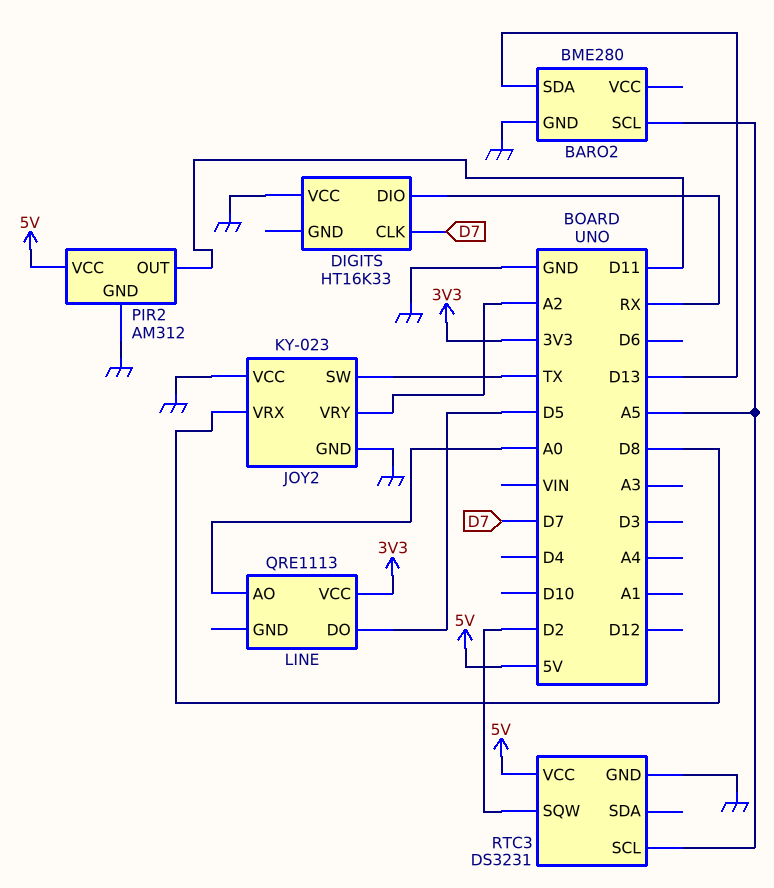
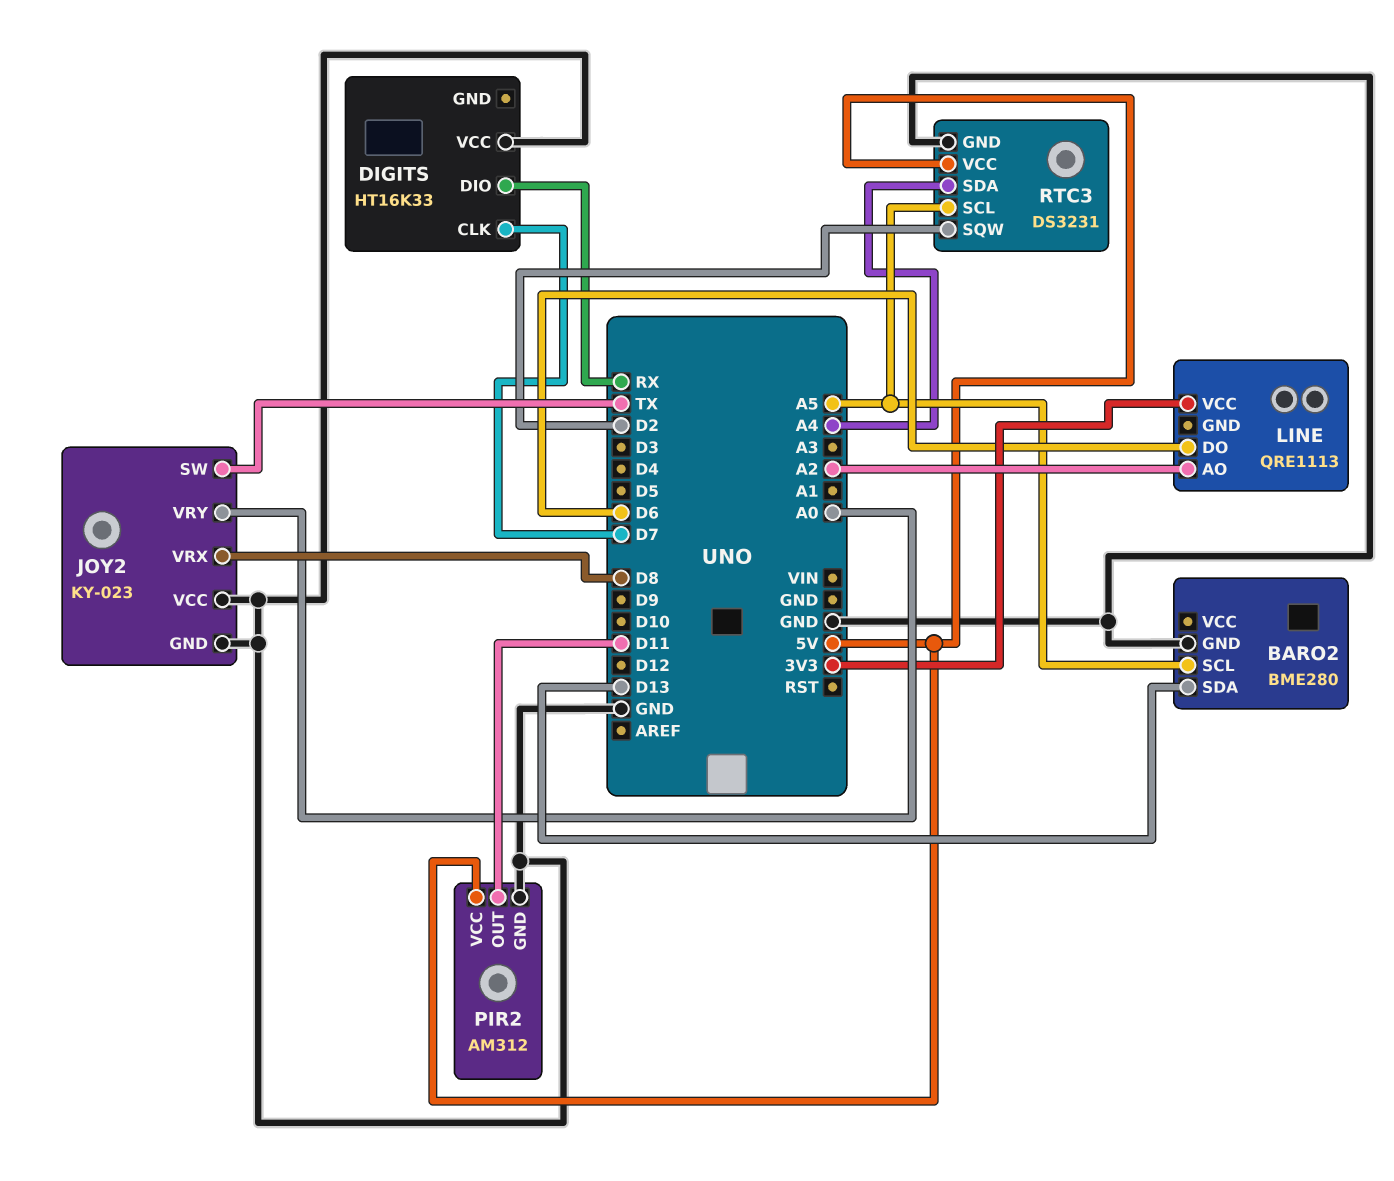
JOY2 pin VRY: A2 -> A0
LINE pin AO: A0 -> A2
LINE pin DO: D5 -> D6
RTC3 pin SDA: none -> A4

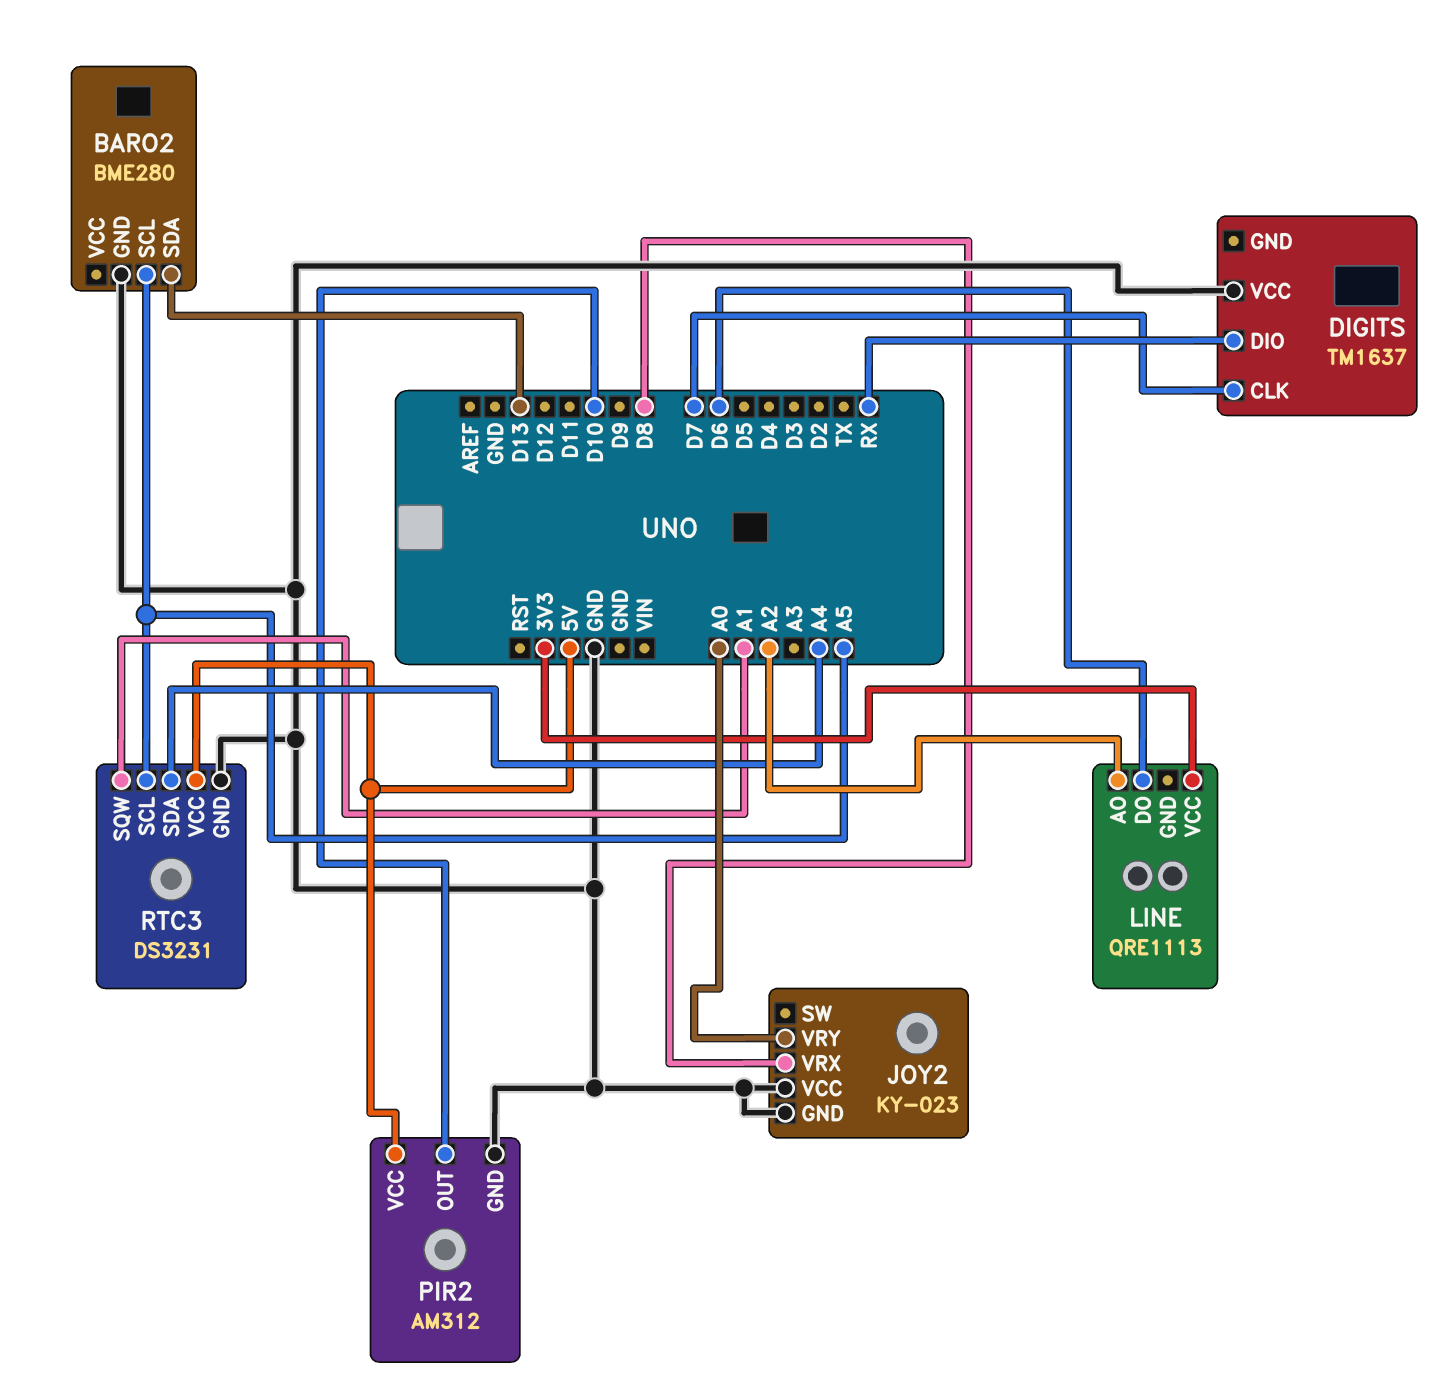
DIGITS: HT16K33 -> TM1637
JOY2 pin SW: TX -> none
PIR2 pin OUT: D11 -> D10
RTC3 pin SQW: D2 -> A1

